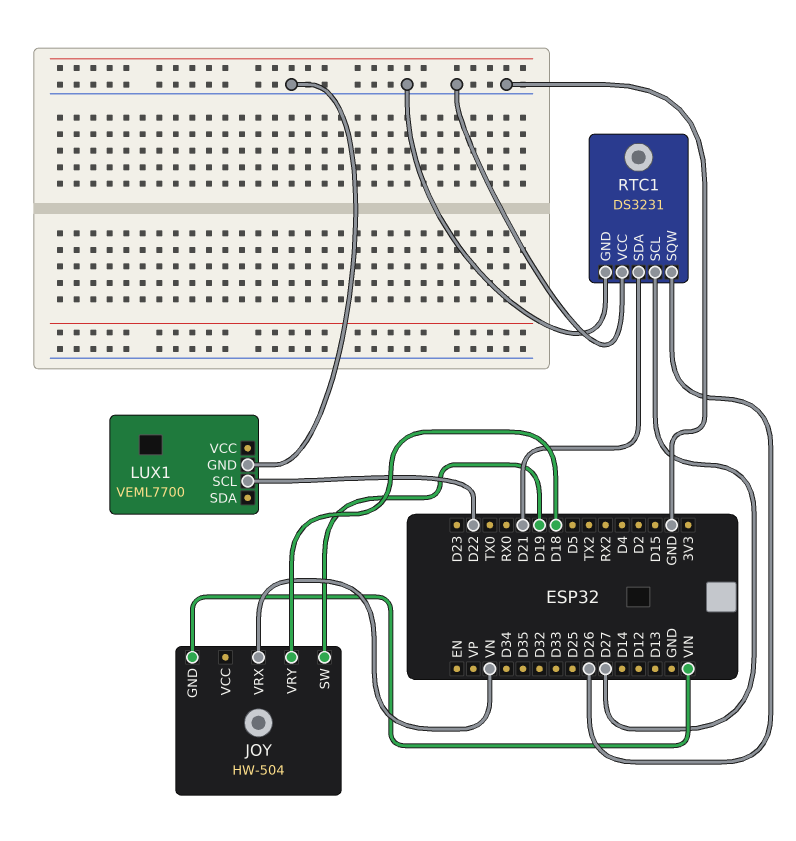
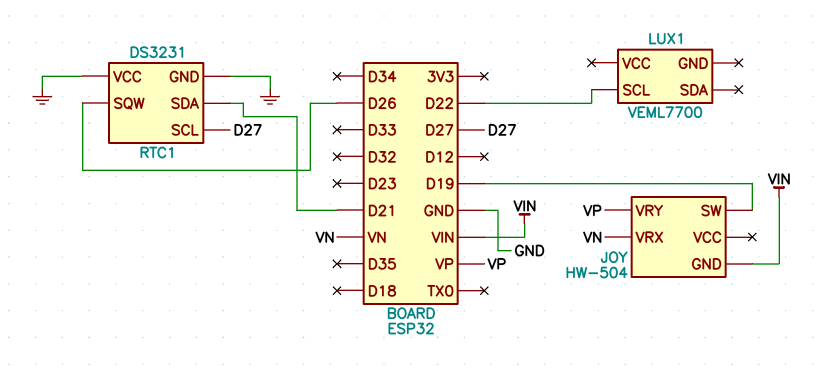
JOY pin VRY: D18 -> VP
LUX1 pin GND: GND -> none

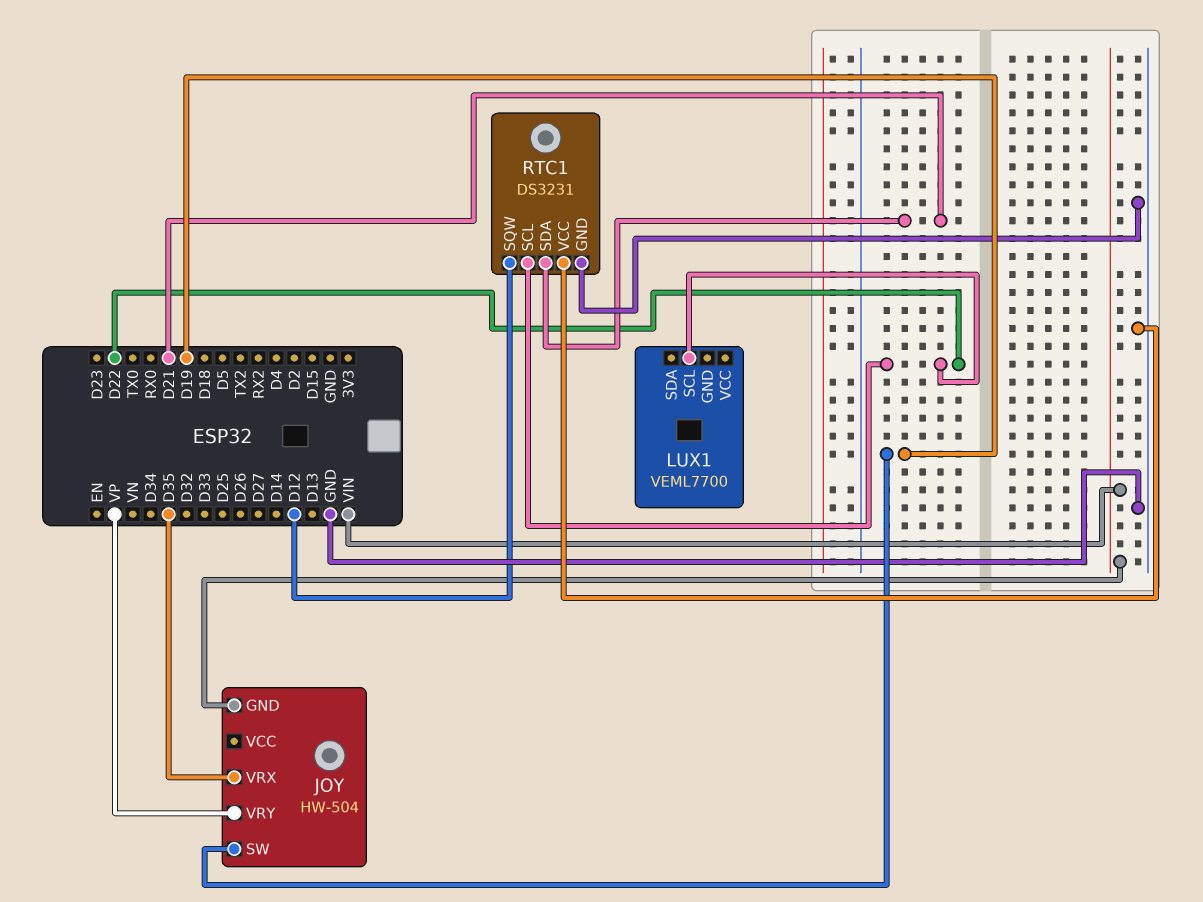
JOY pin VRX: VN -> D35
RTC1 pin SCL: D27 -> D22
RTC1 pin SQW: D26 -> D12

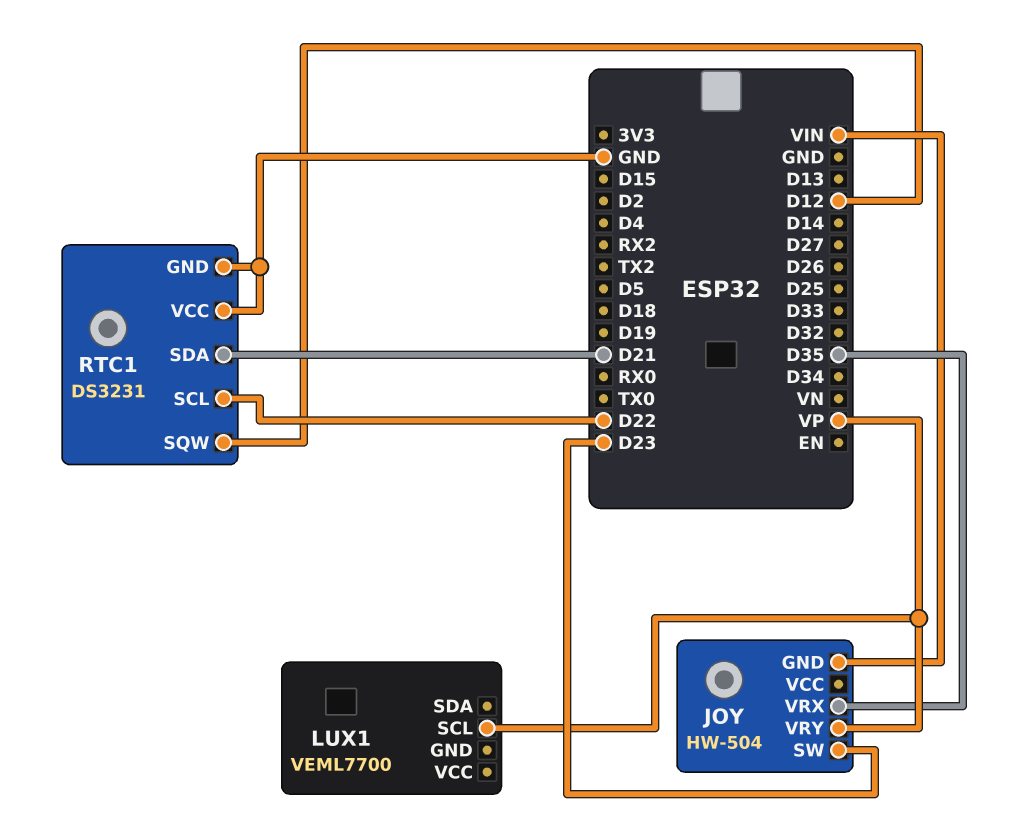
JOY pin SW: D19 -> D23
LUX1 pin SCL: D22 -> VP

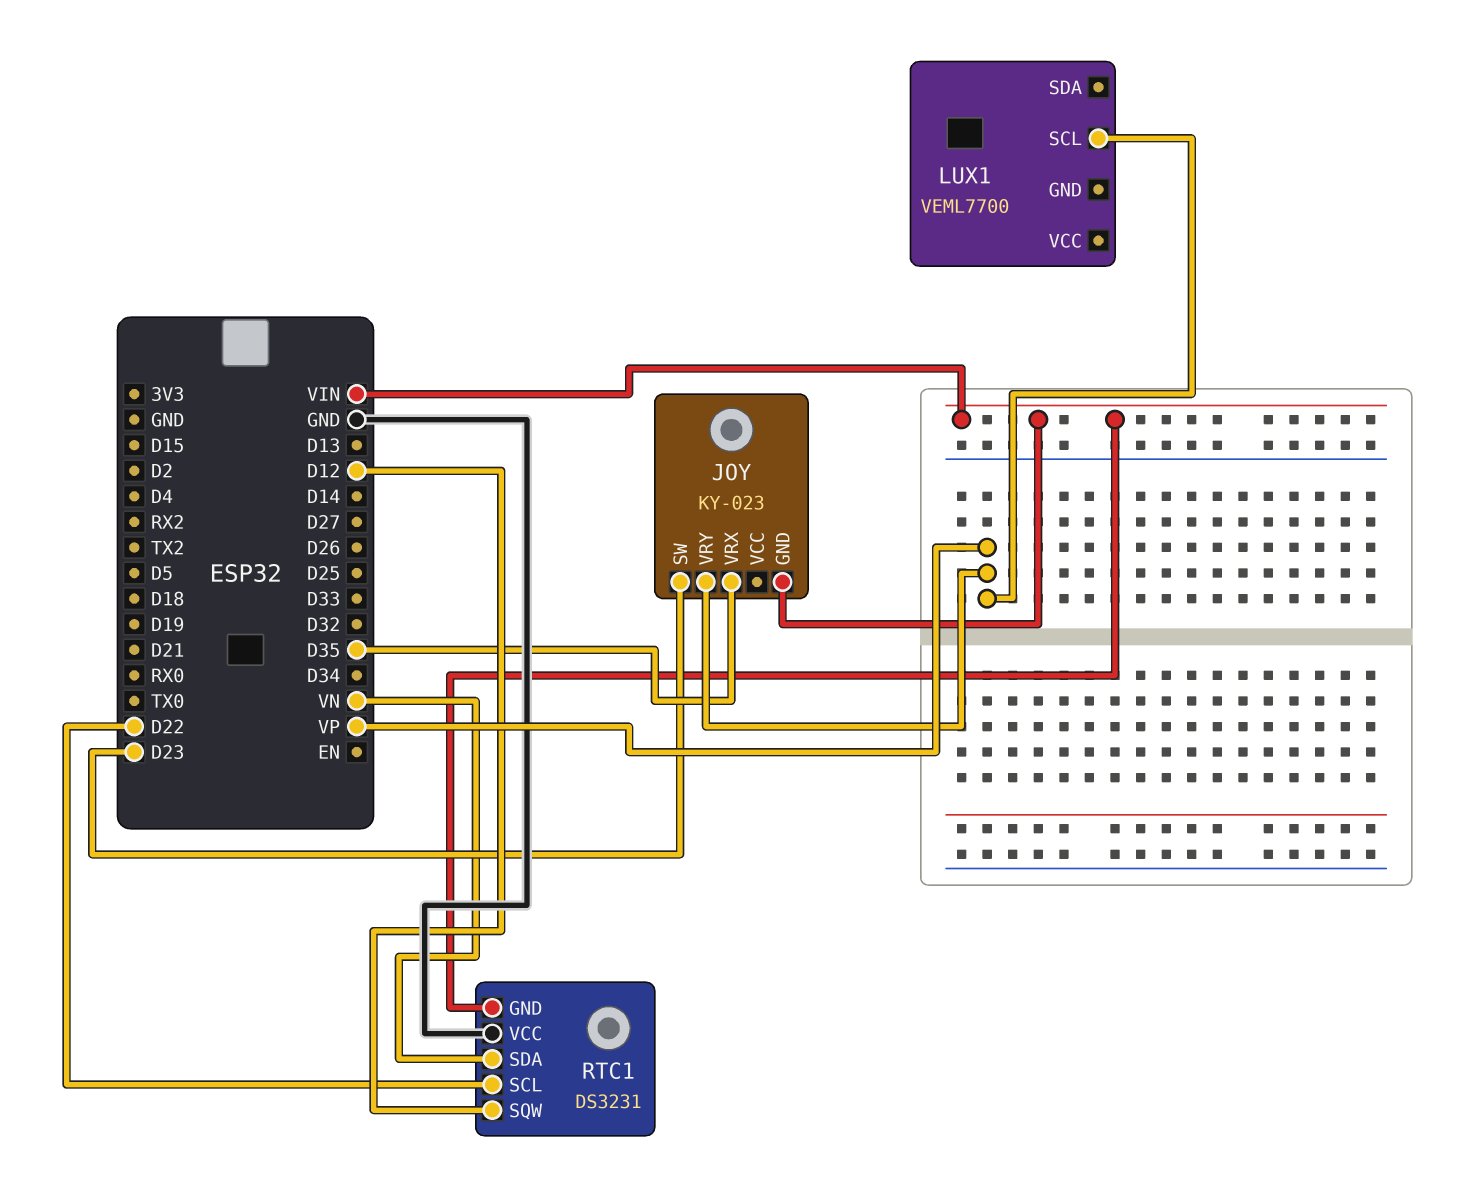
JOY: HW-504 -> KY-023
RTC1 pin GND: GND -> VIN
RTC1 pin SDA: D21 -> VN

